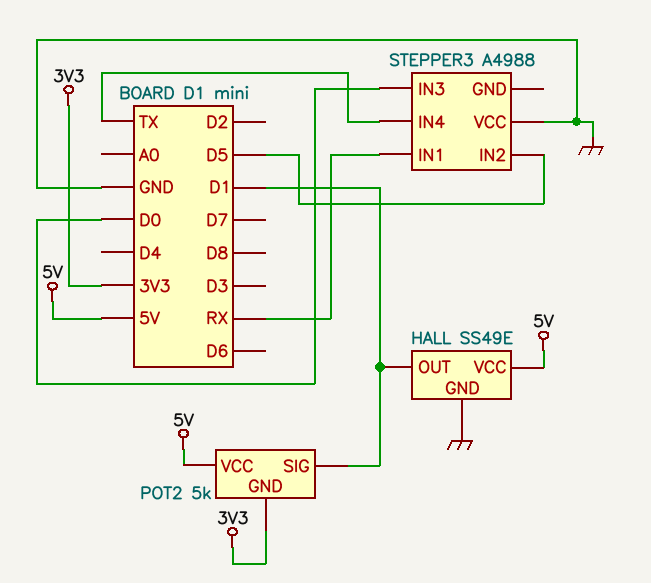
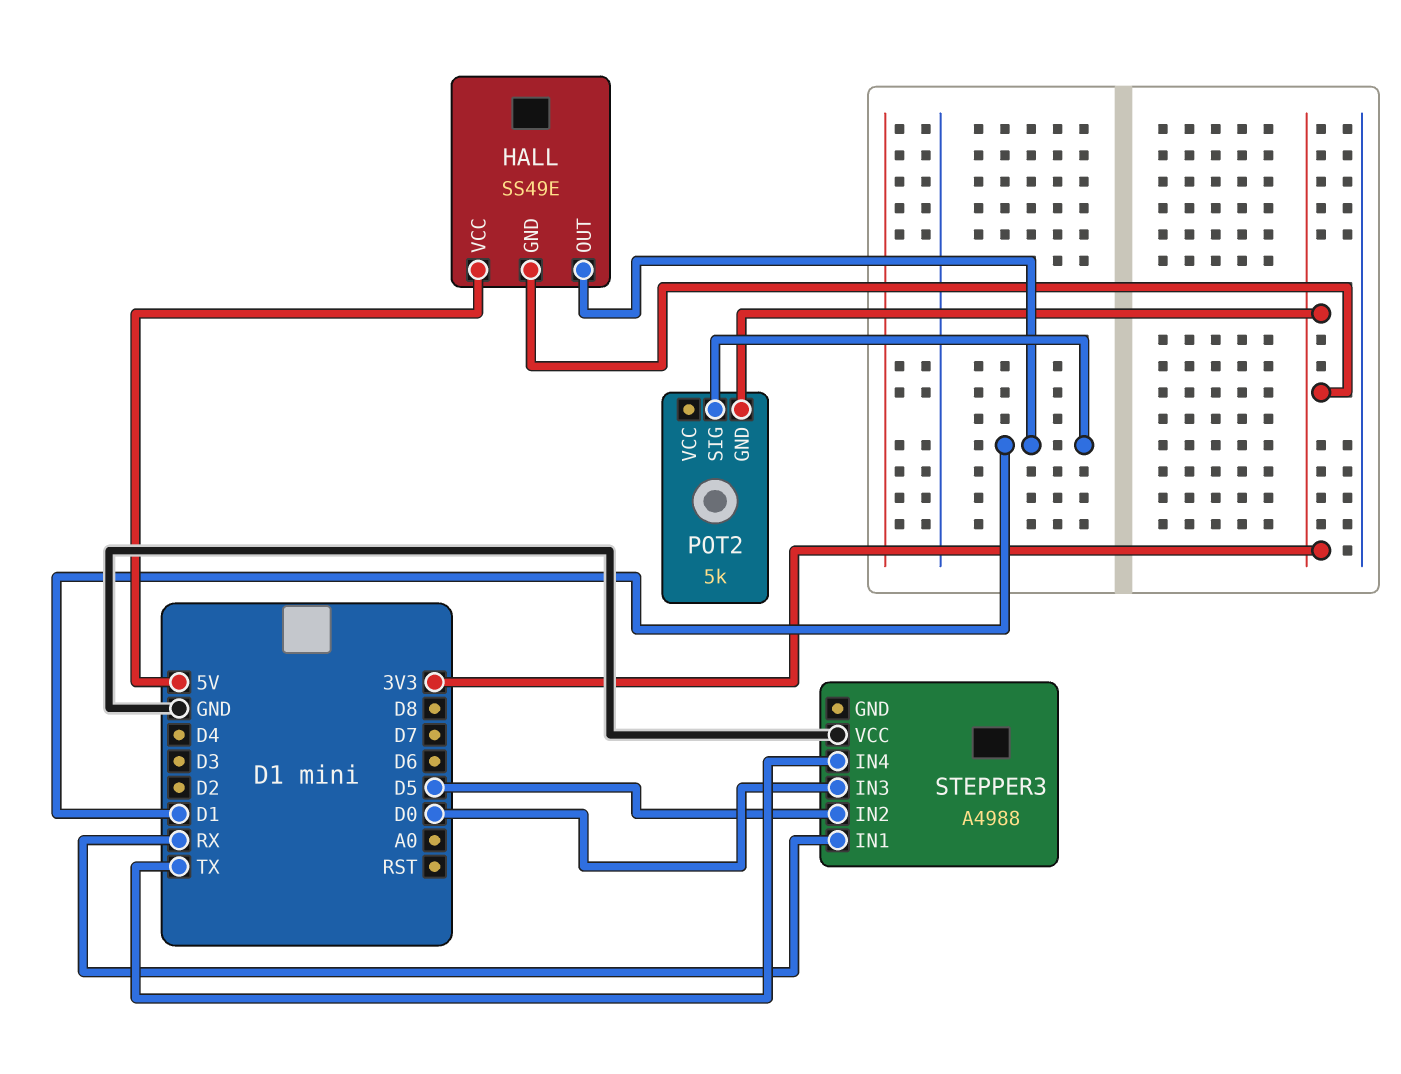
HALL pin GND: GND -> 3V3
POT2 pin VCC: 5V -> none

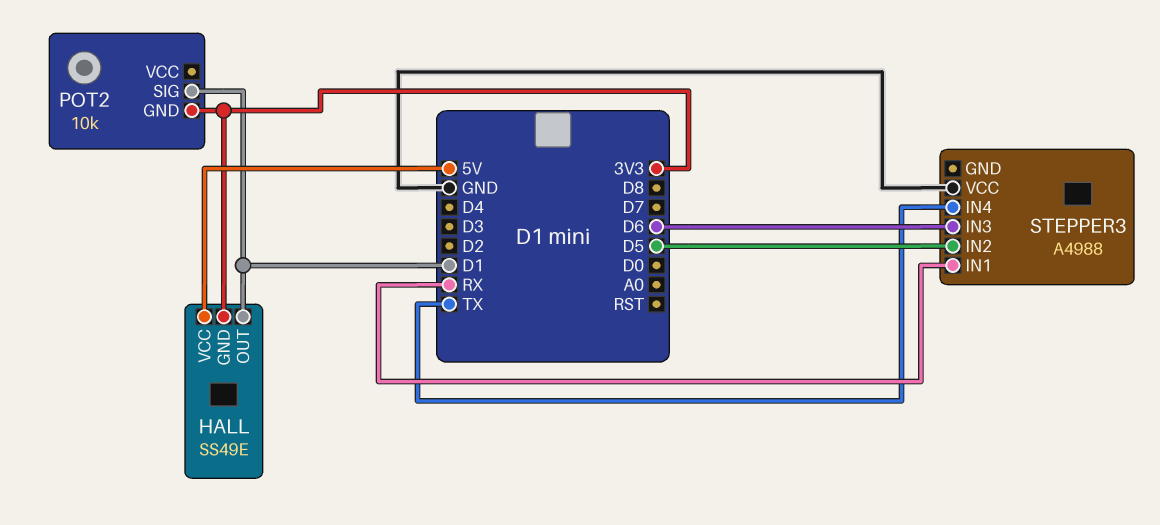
POT2: 5k -> 10k
STEPPER3 pin IN3: D0 -> D6

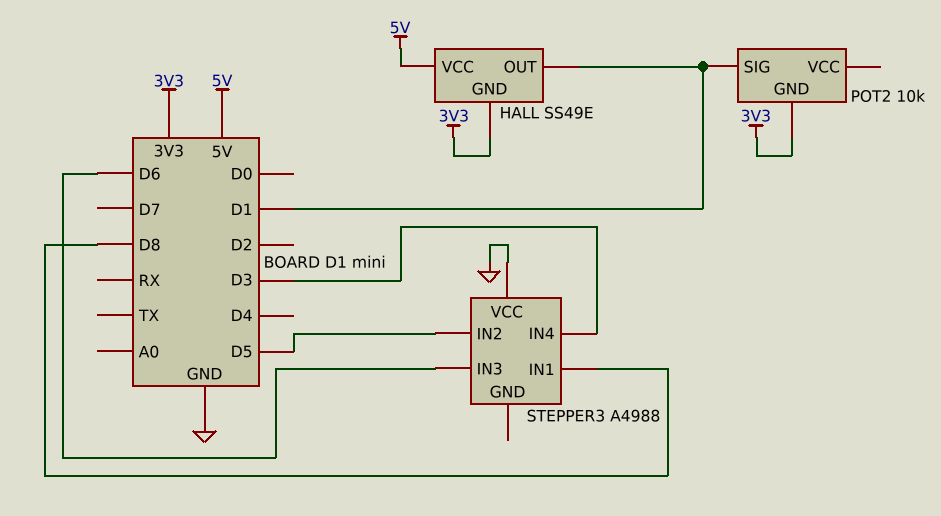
STEPPER3 pin IN1: RX -> D8
STEPPER3 pin IN4: TX -> D3

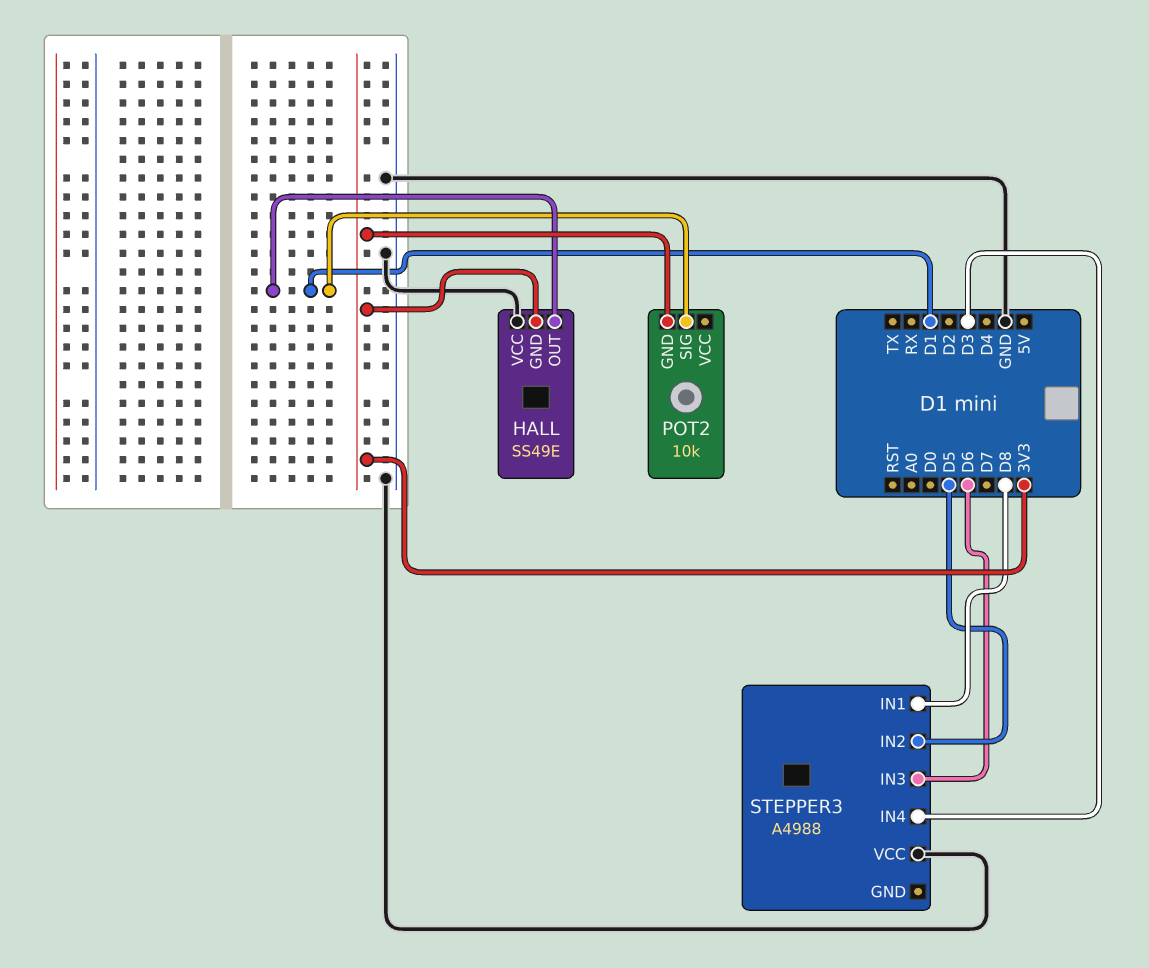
HALL pin VCC: 5V -> GND

